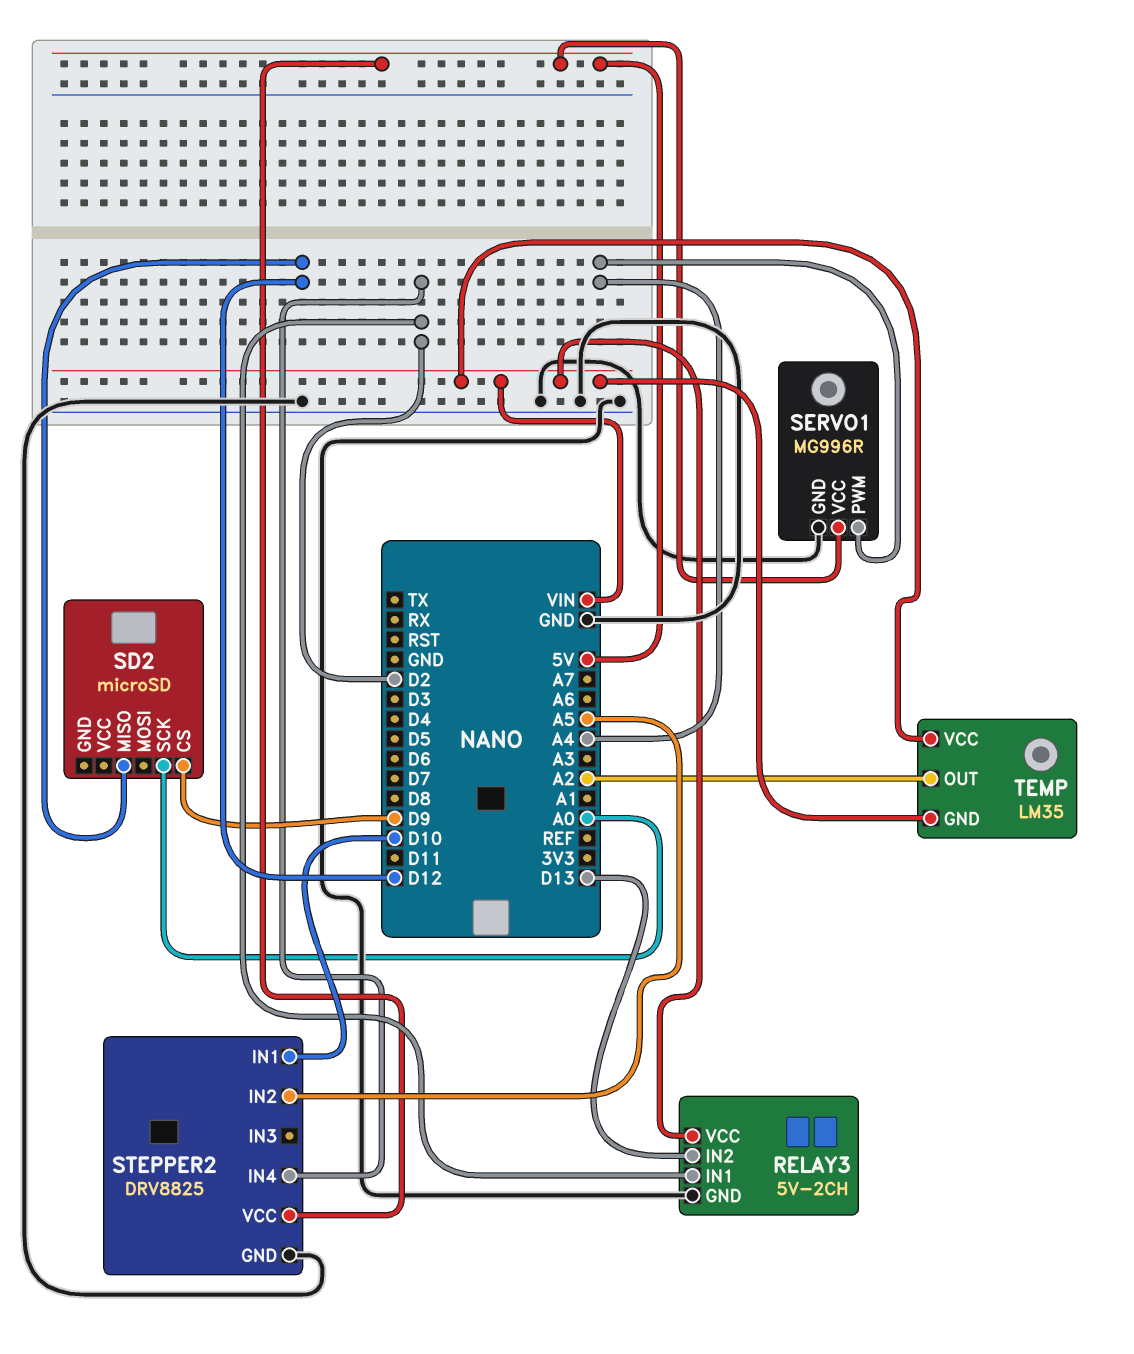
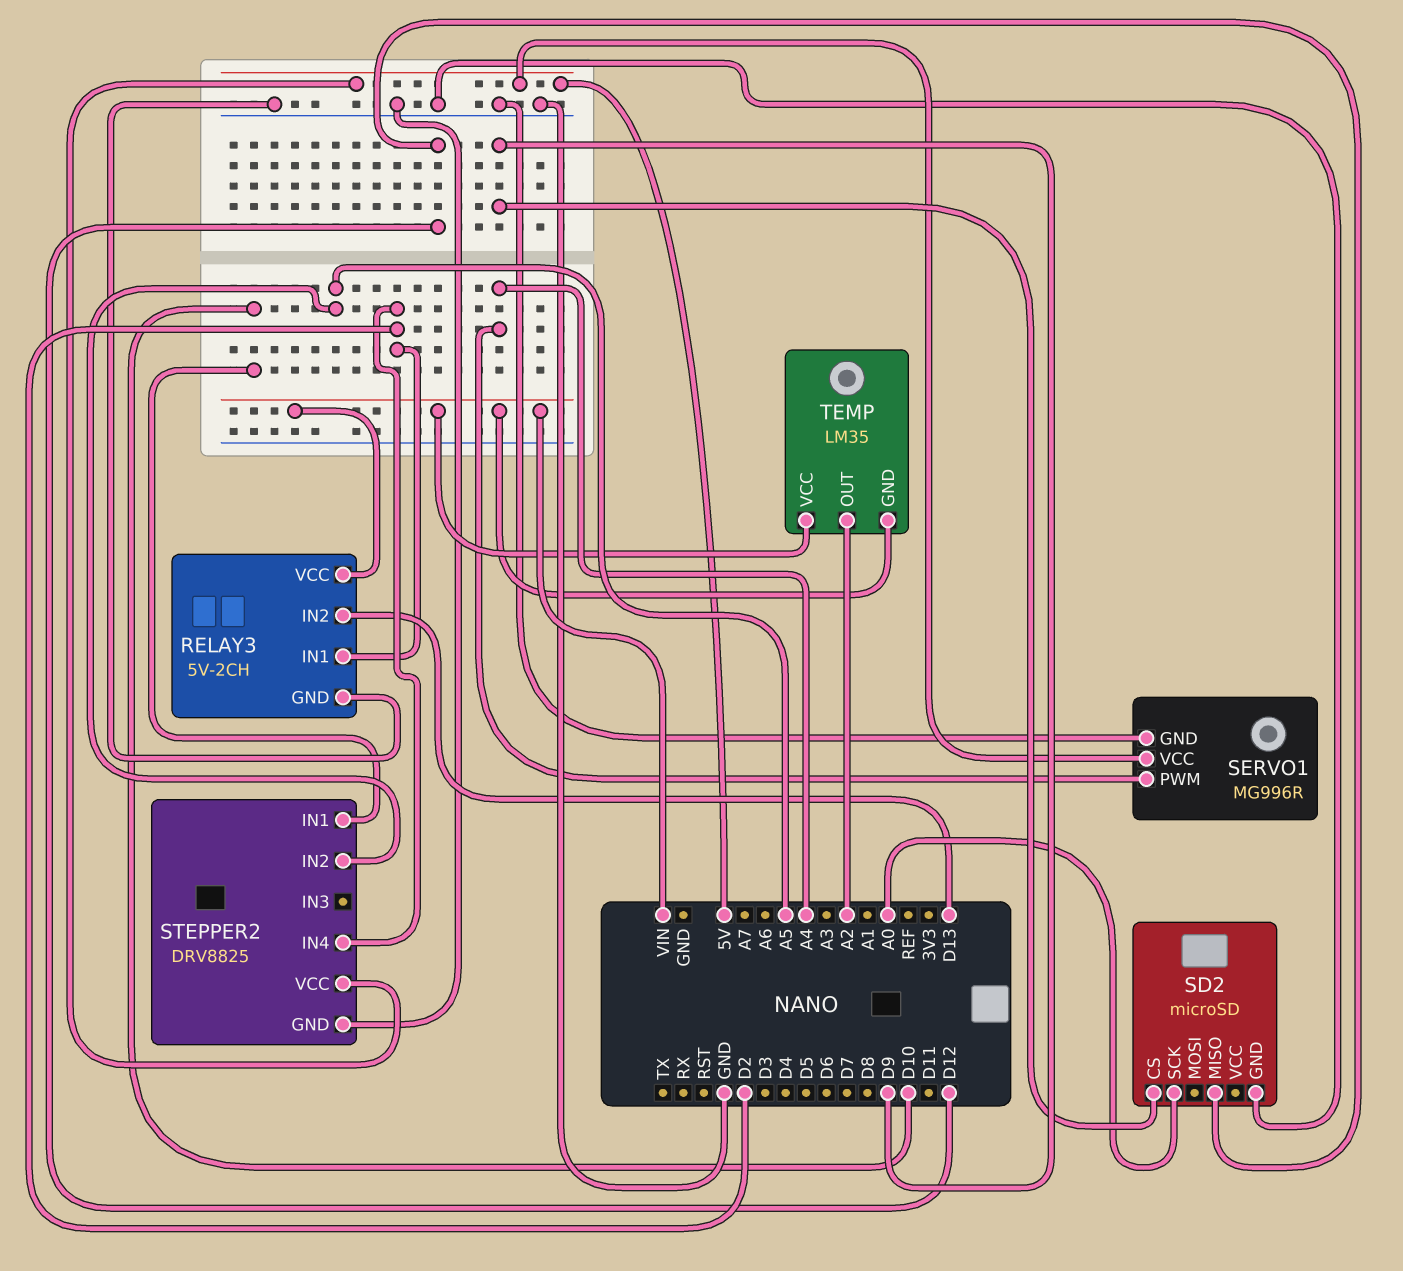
SD2 pin GND: none -> GND

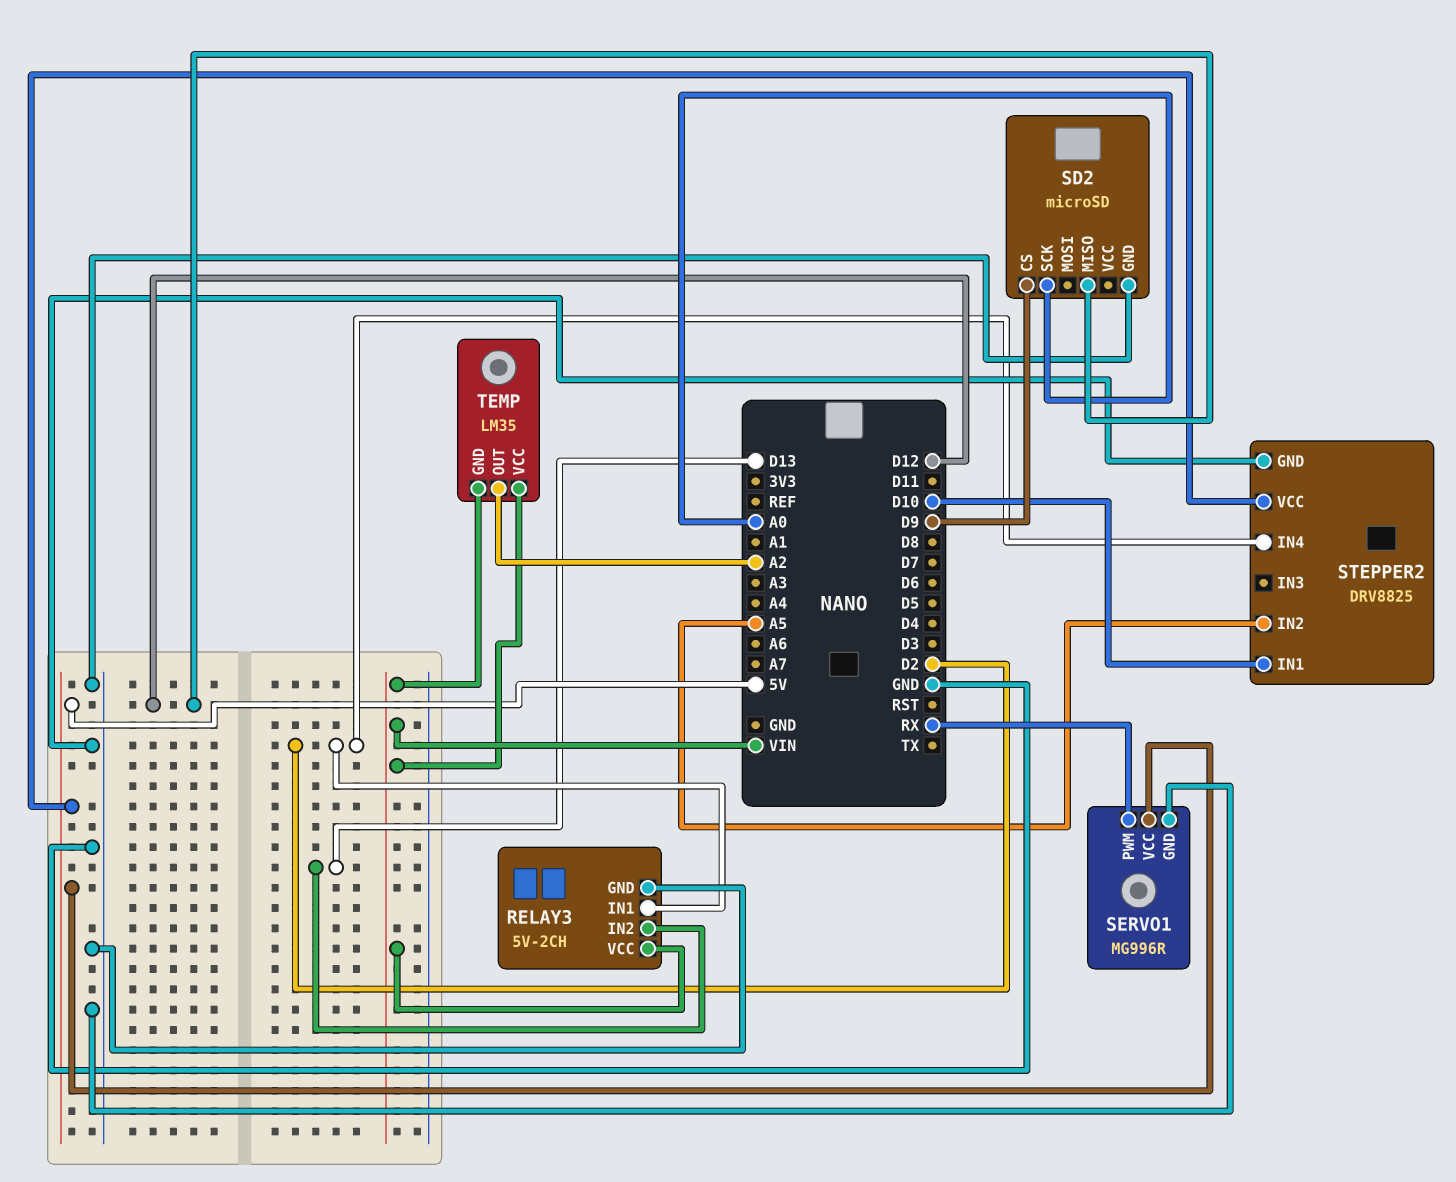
SERVO1 pin PWM: A4 -> RX

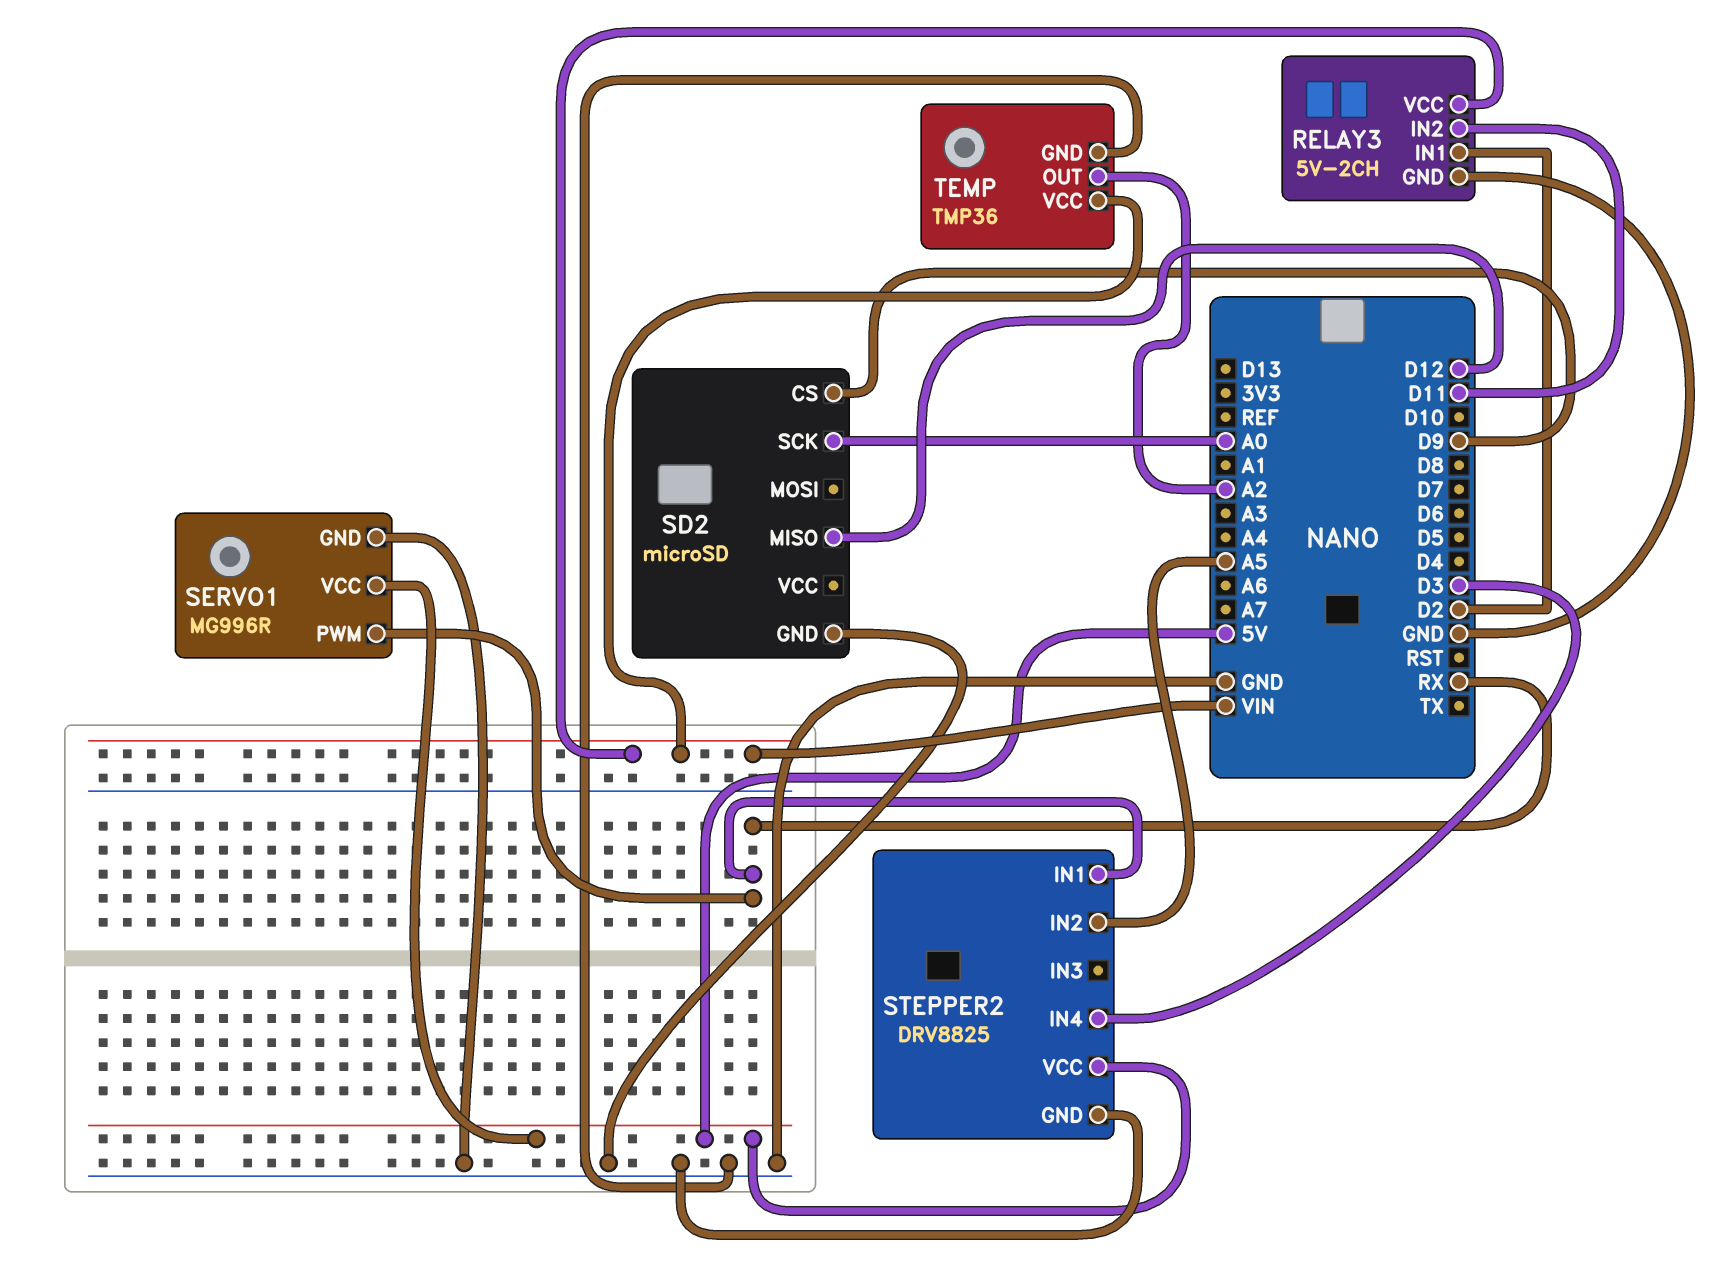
RELAY3 pin IN2: D13 -> D11
STEPPER2 pin IN1: D10 -> RX
STEPPER2 pin IN4: D2 -> D3
TEMP: LM35 -> TMP36
TEMP pin GND: VIN -> GND

